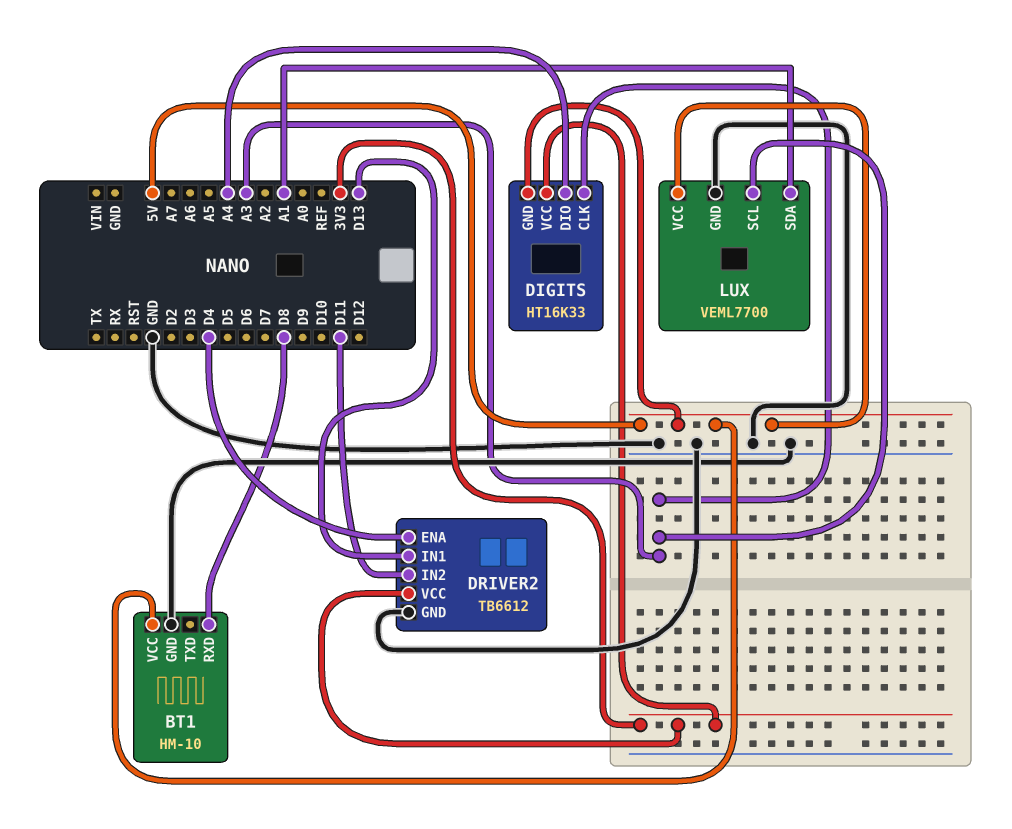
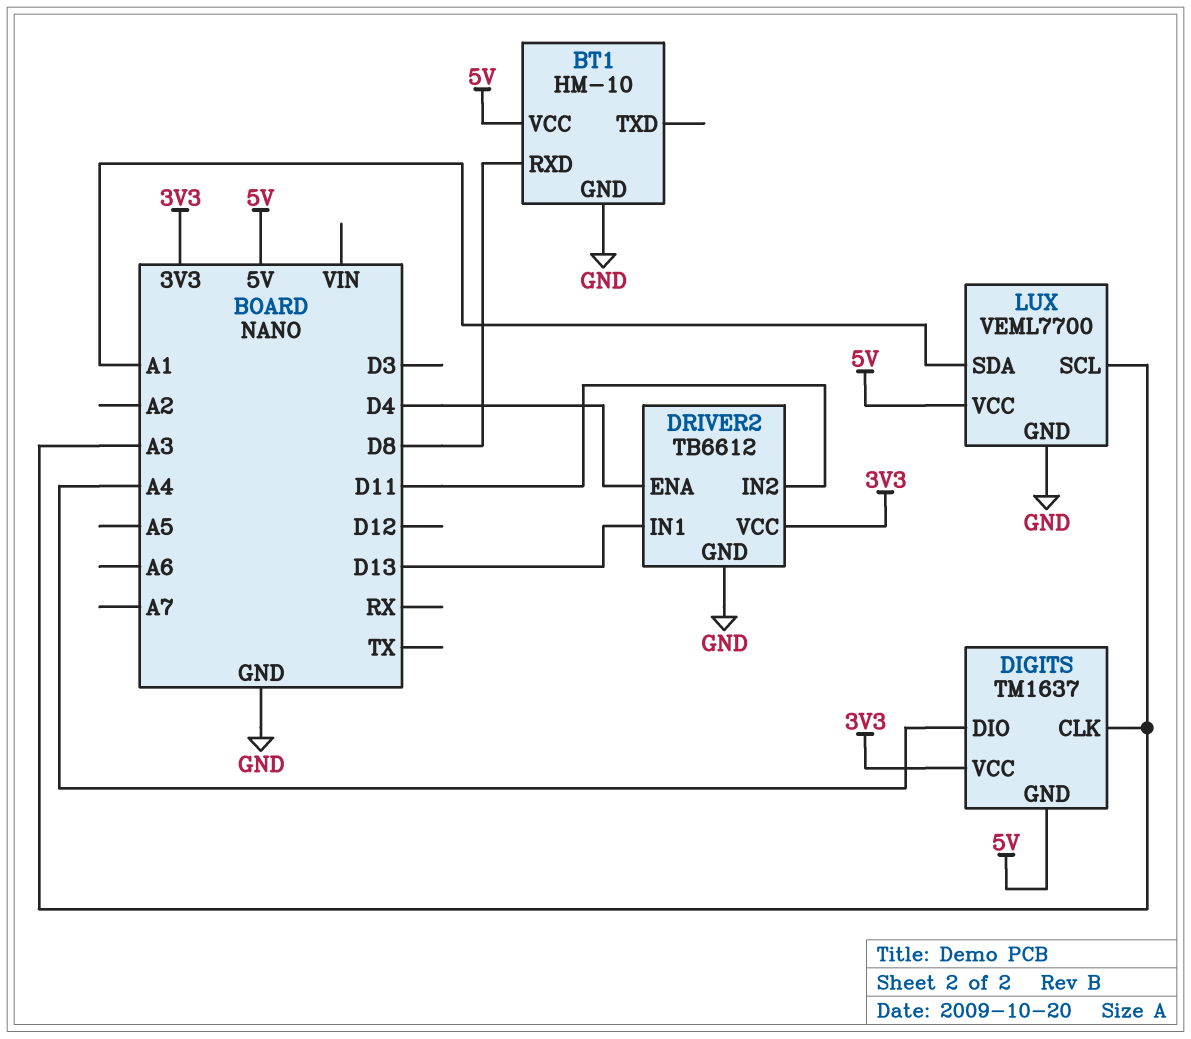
DIGITS: HT16K33 -> TM1637

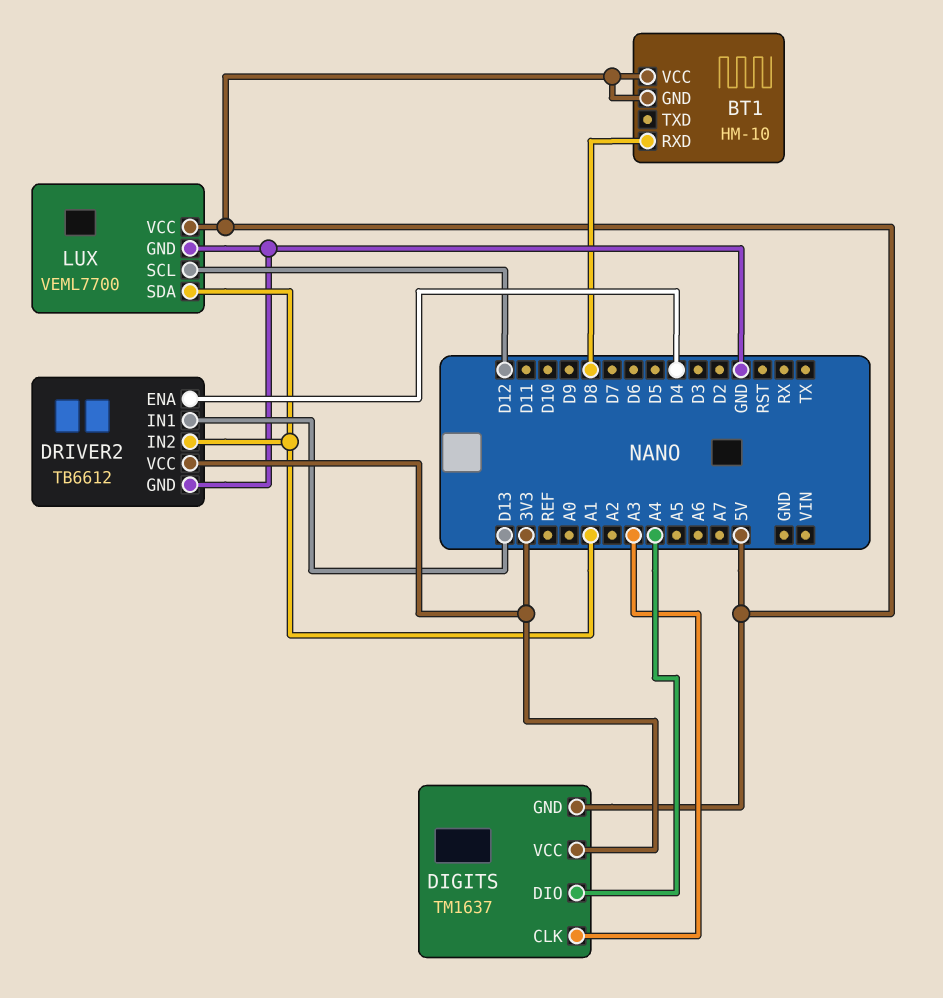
BT1 pin GND: GND -> 5V
DRIVER2 pin IN2: D11 -> A1
LUX pin SCL: A3 -> D12

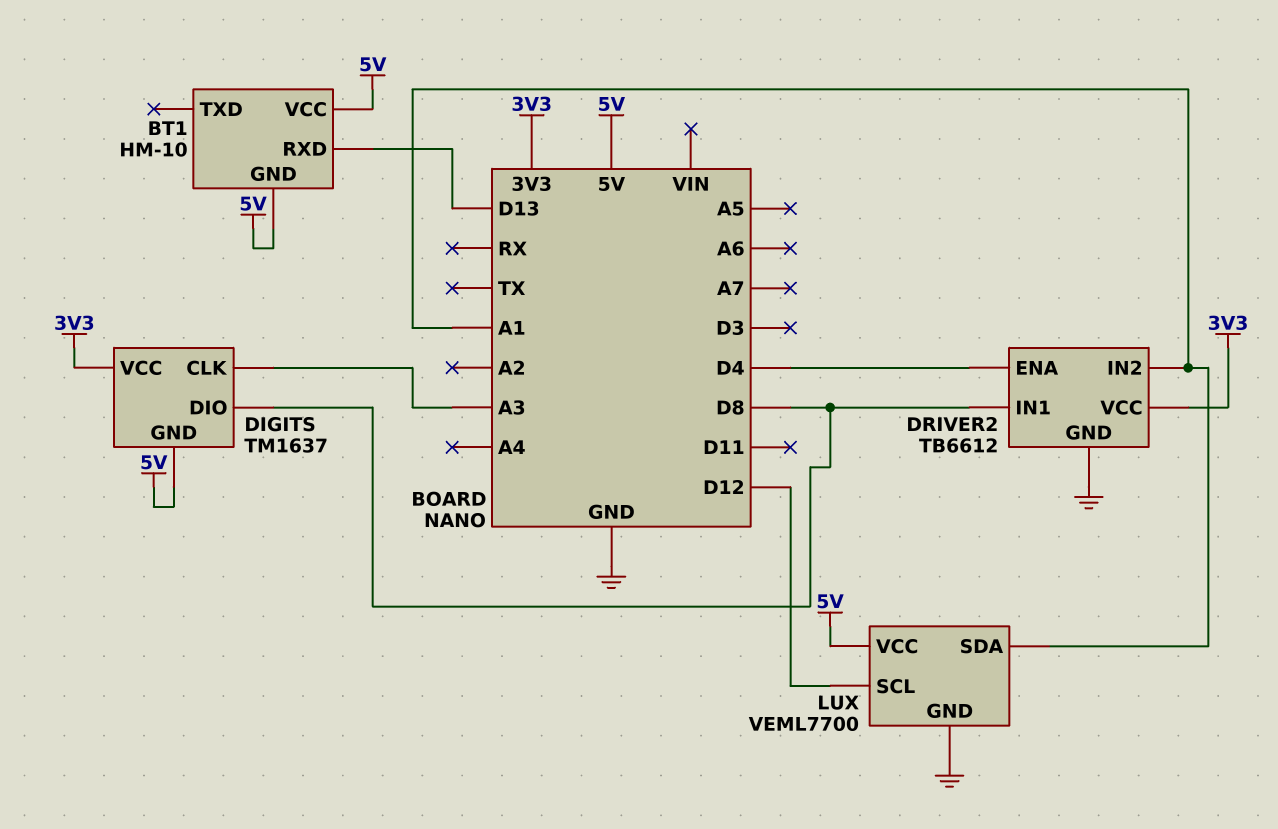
BT1 pin RXD: D8 -> D13
DIGITS pin DIO: A4 -> D8
DRIVER2 pin IN1: D13 -> D8

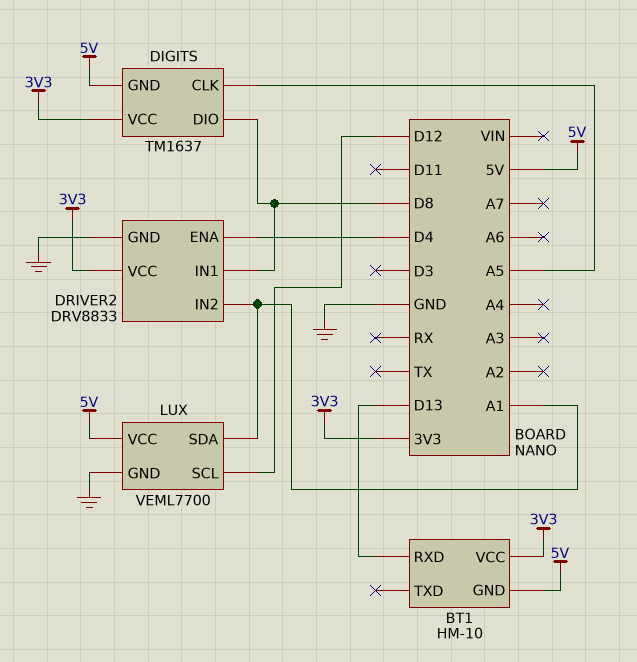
BT1 pin VCC: 5V -> 3V3
DIGITS pin CLK: A3 -> A5
DRIVER2: TB6612 -> DRV8833

